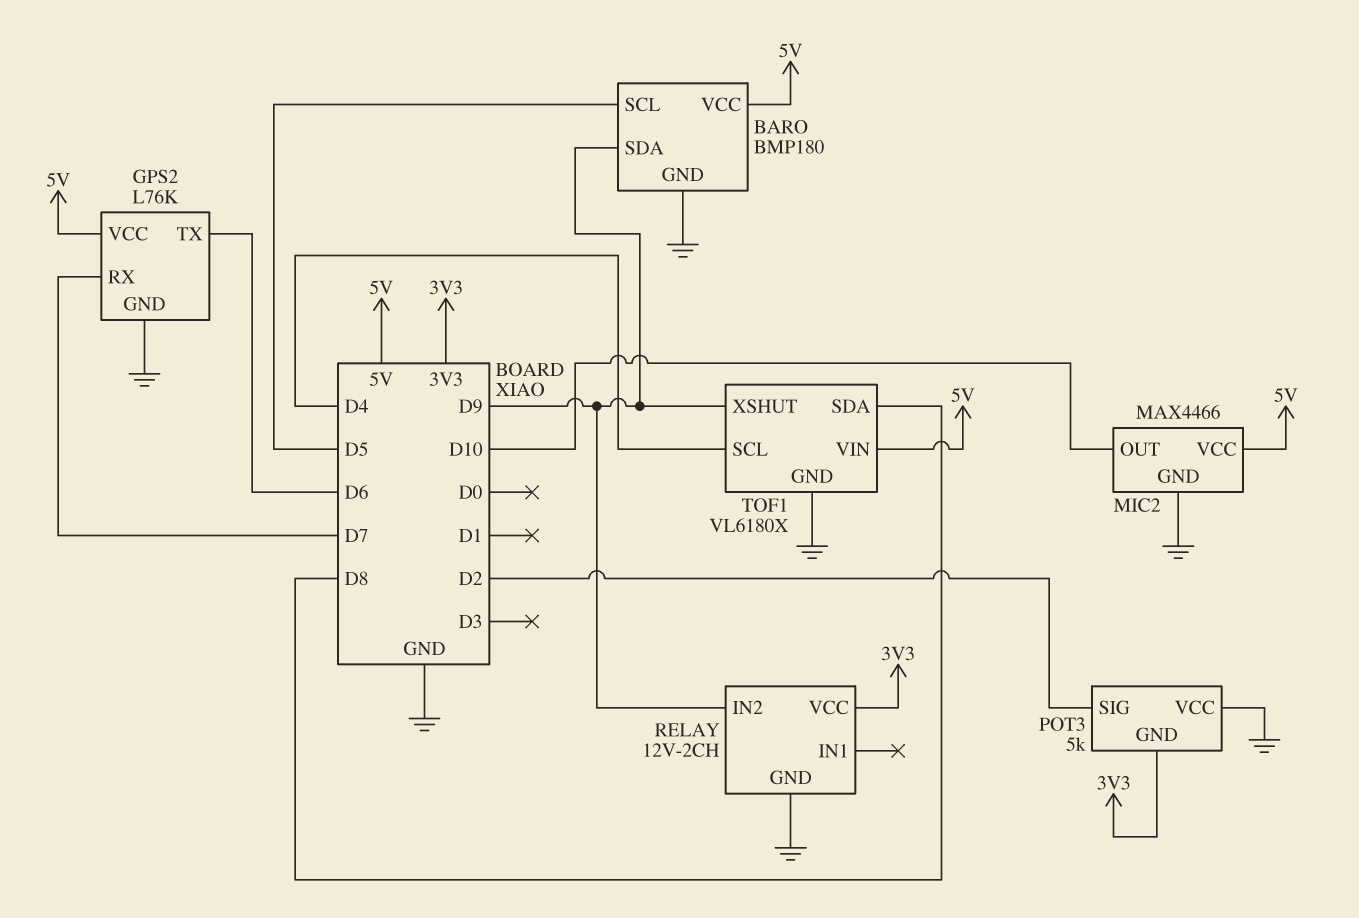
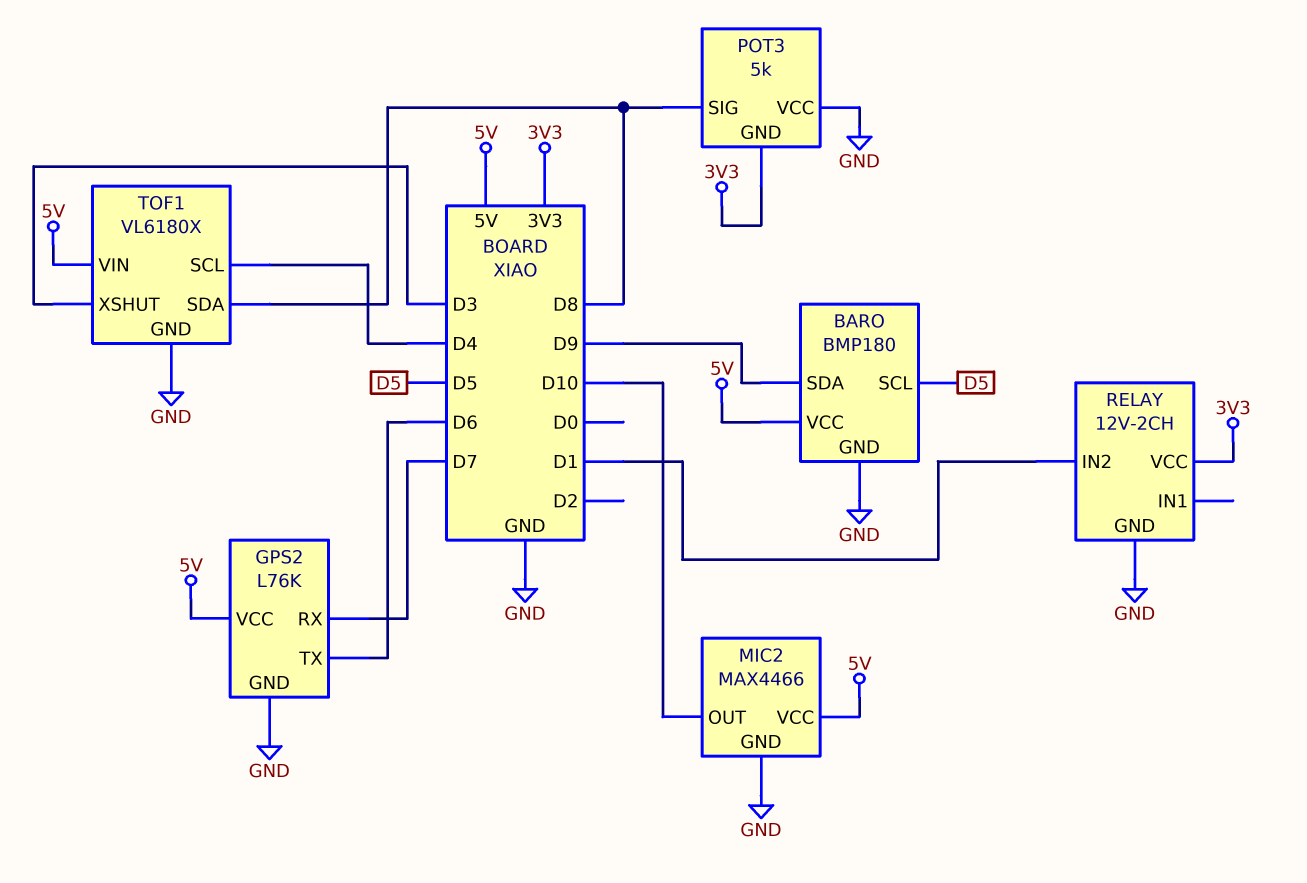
POT3 pin SIG: D2 -> D8
RELAY pin IN2: D9 -> D1
TOF1 pin XSHUT: D9 -> D3

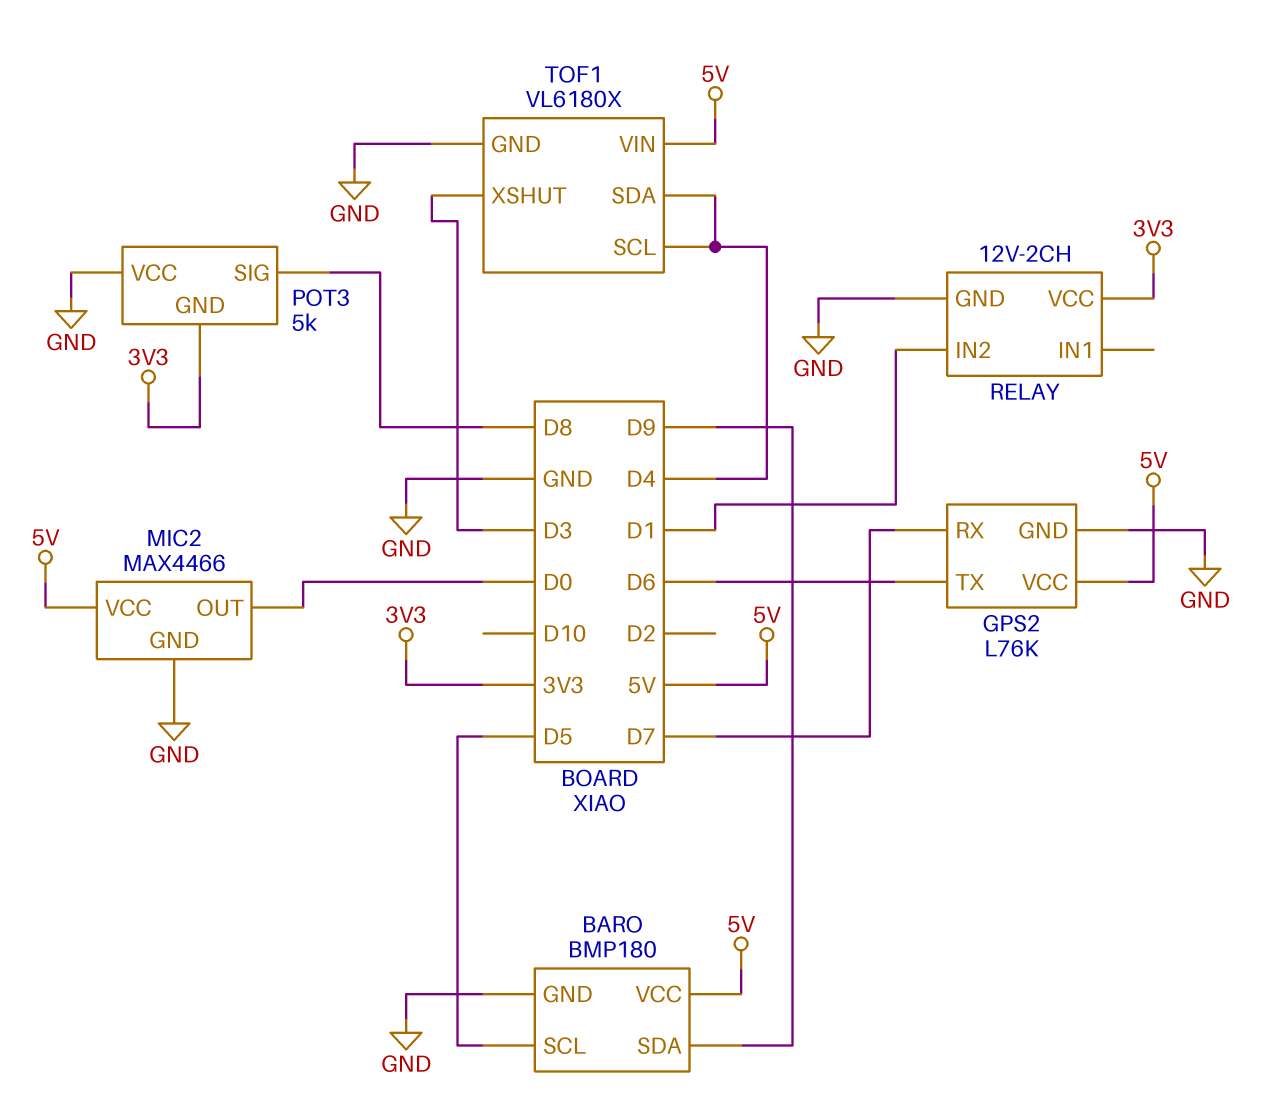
MIC2 pin OUT: D10 -> D0
TOF1 pin SDA: D8 -> D4

